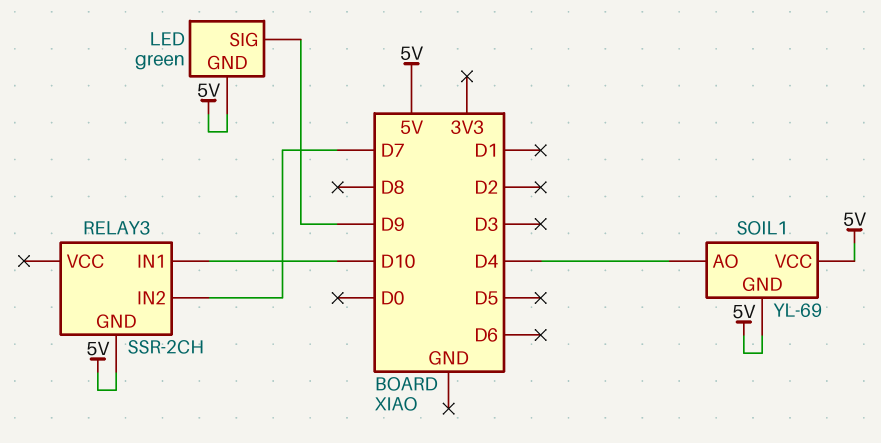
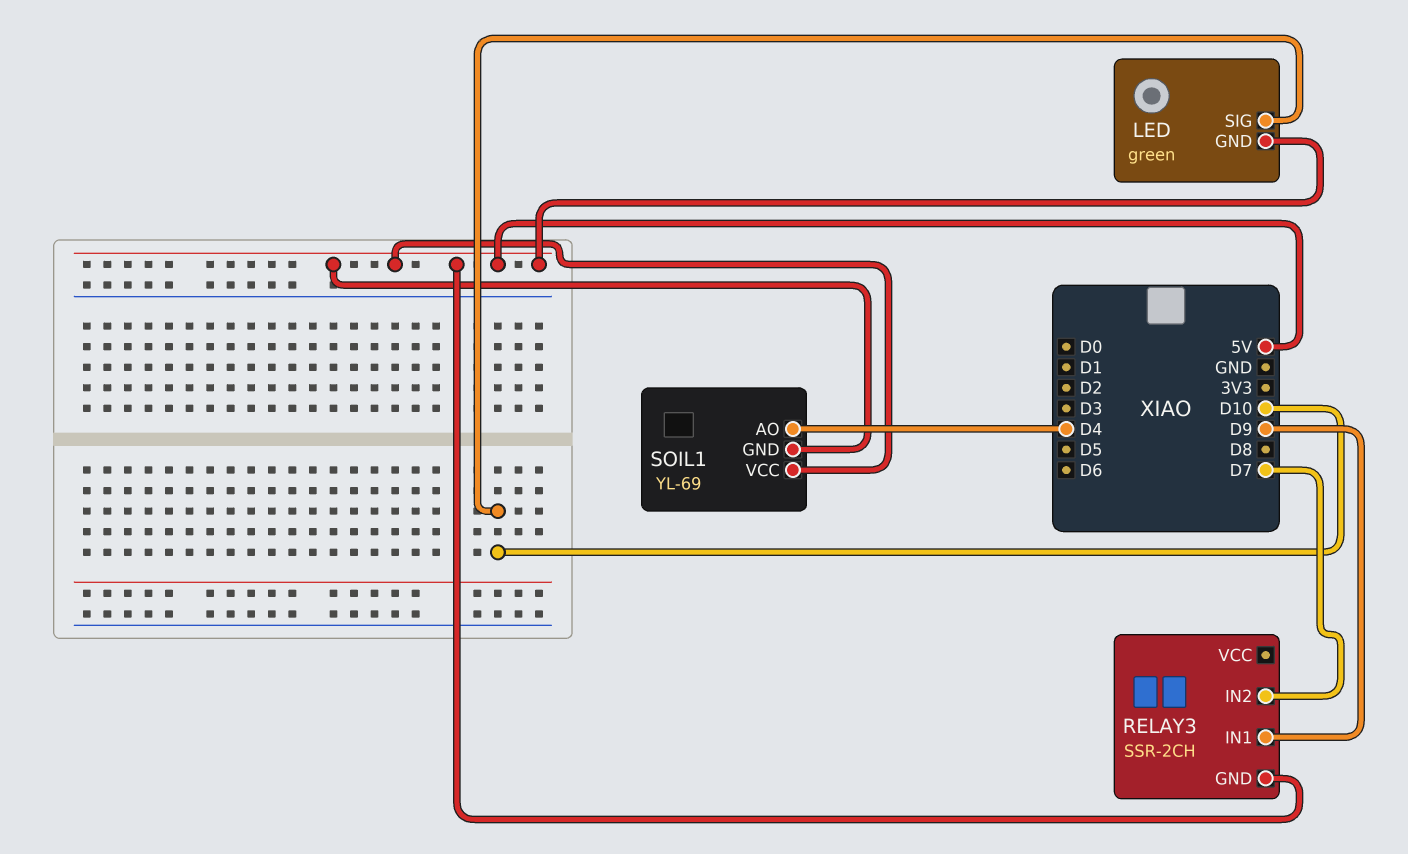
LED pin SIG: D9 -> D10
RELAY3 pin IN1: D10 -> D9

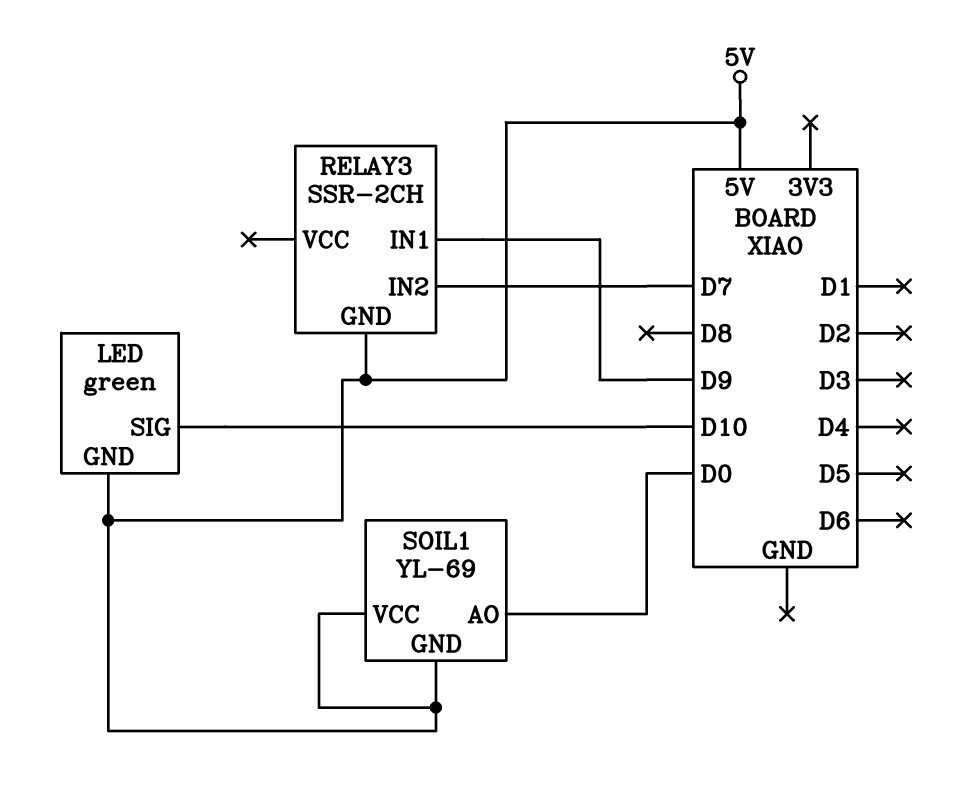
SOIL1 pin AO: D4 -> D0

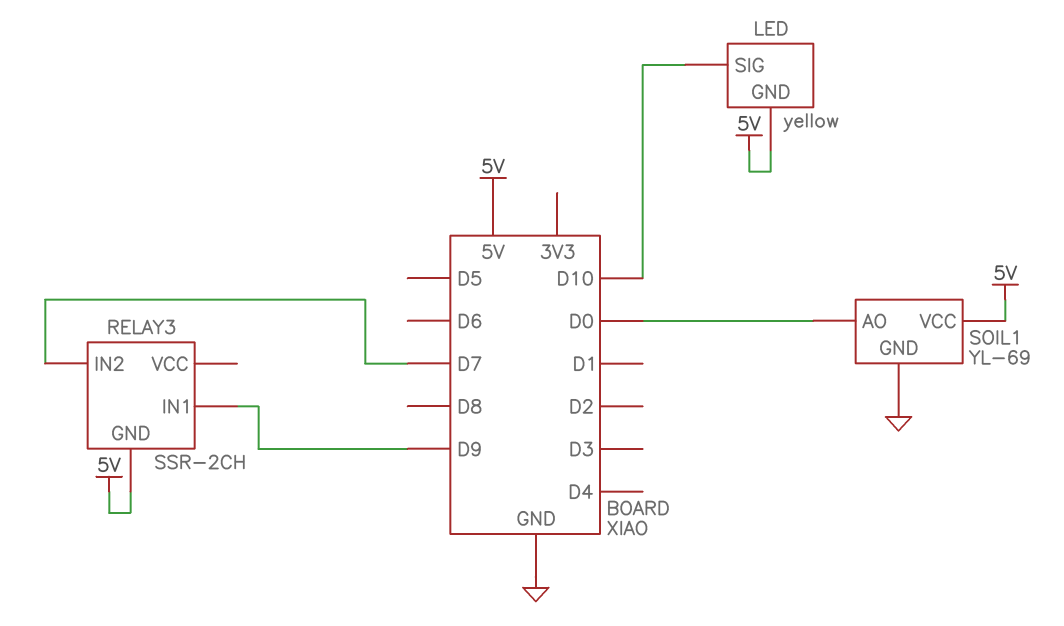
LED: green -> yellow
SOIL1 pin GND: 5V -> GND

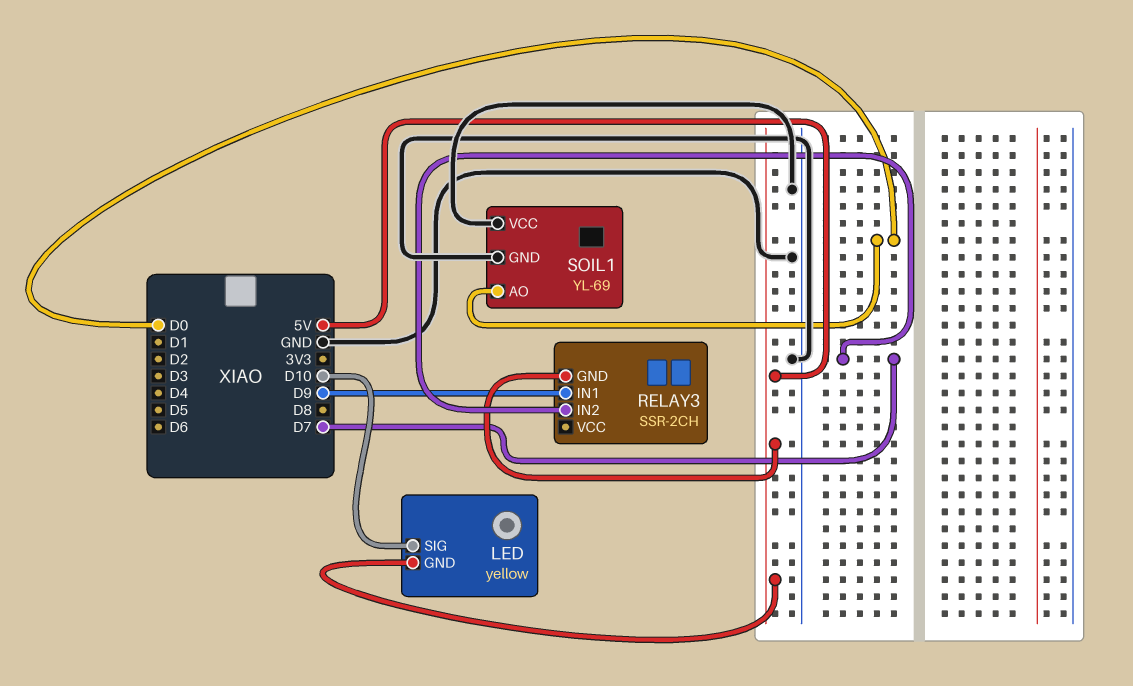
SOIL1 pin VCC: 5V -> GND

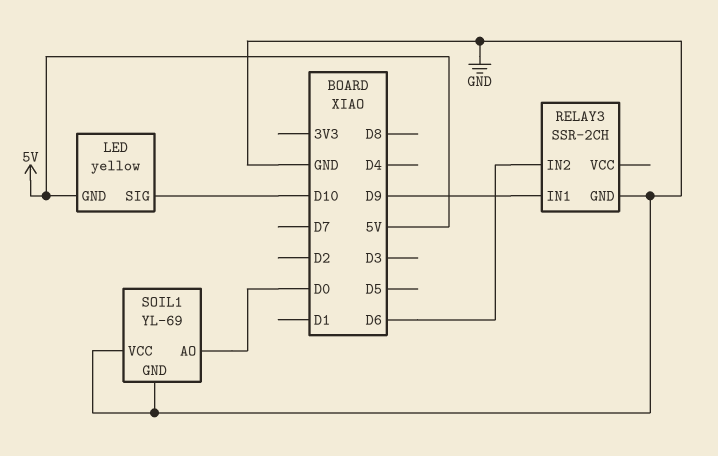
RELAY3 pin GND: 5V -> GND
RELAY3 pin IN2: D7 -> D6

